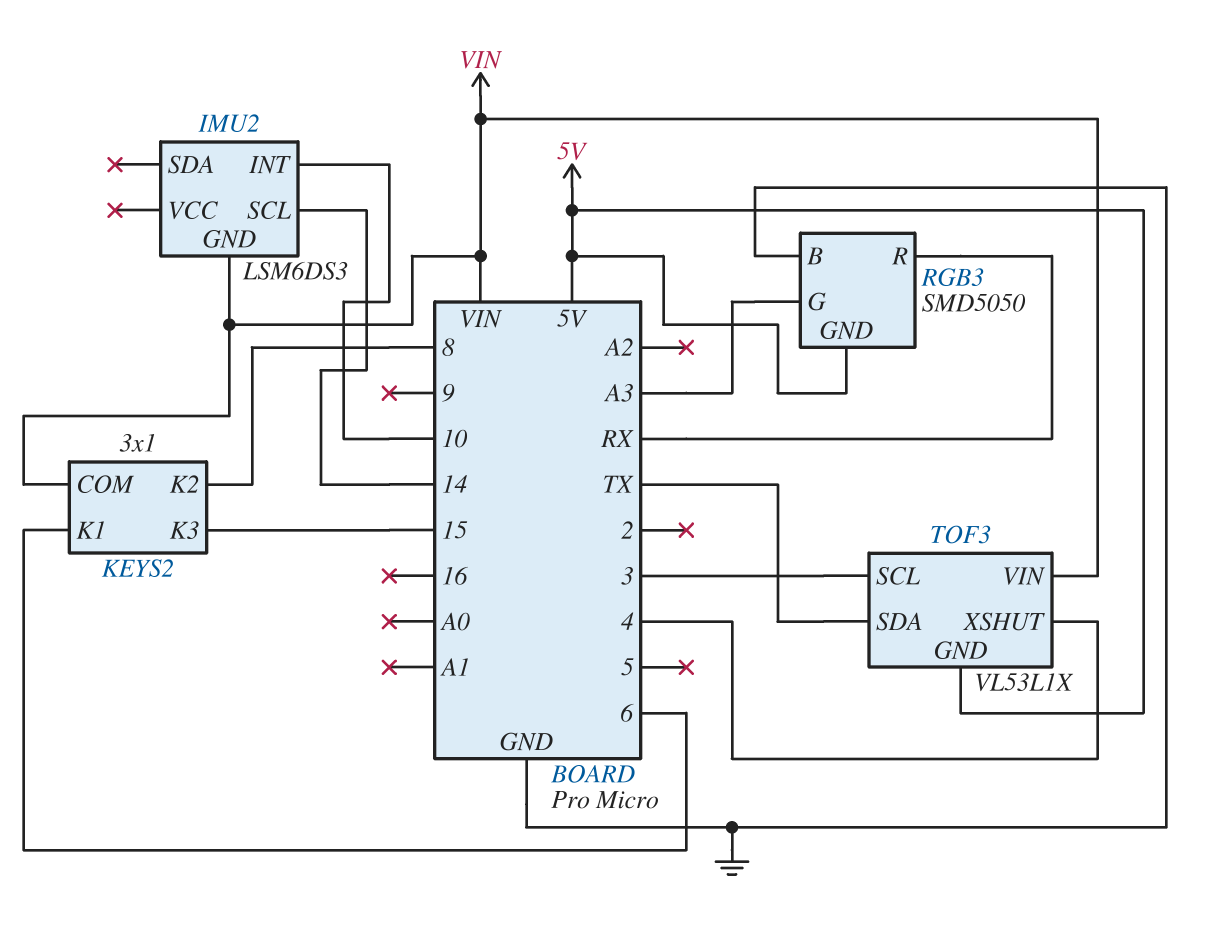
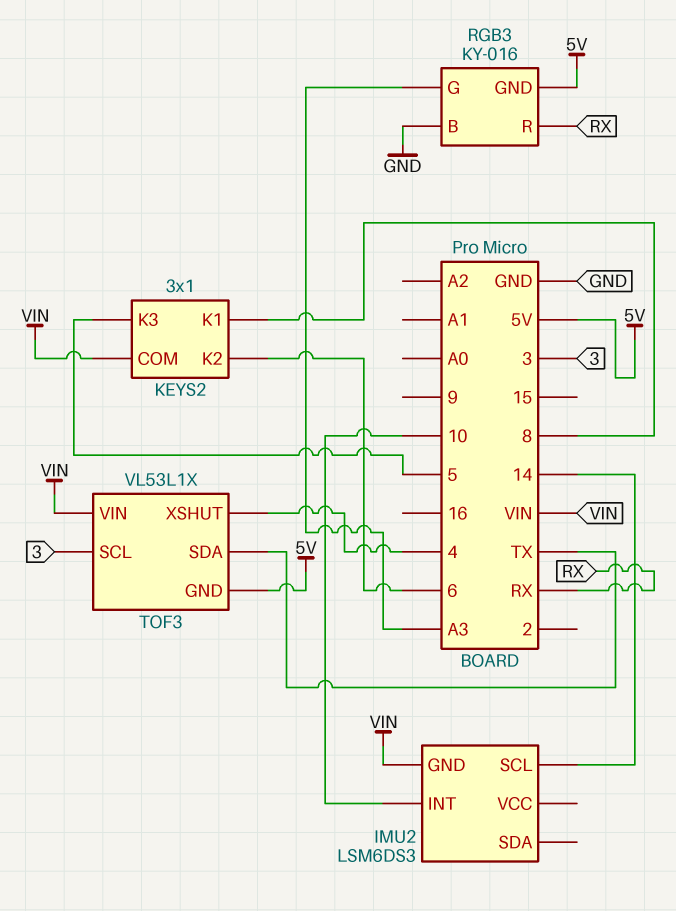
KEYS2 pin K1: 6 -> 8
KEYS2 pin K2: 8 -> 6
KEYS2 pin K3: 15 -> 5
RGB3: SMD5050 -> KY-016

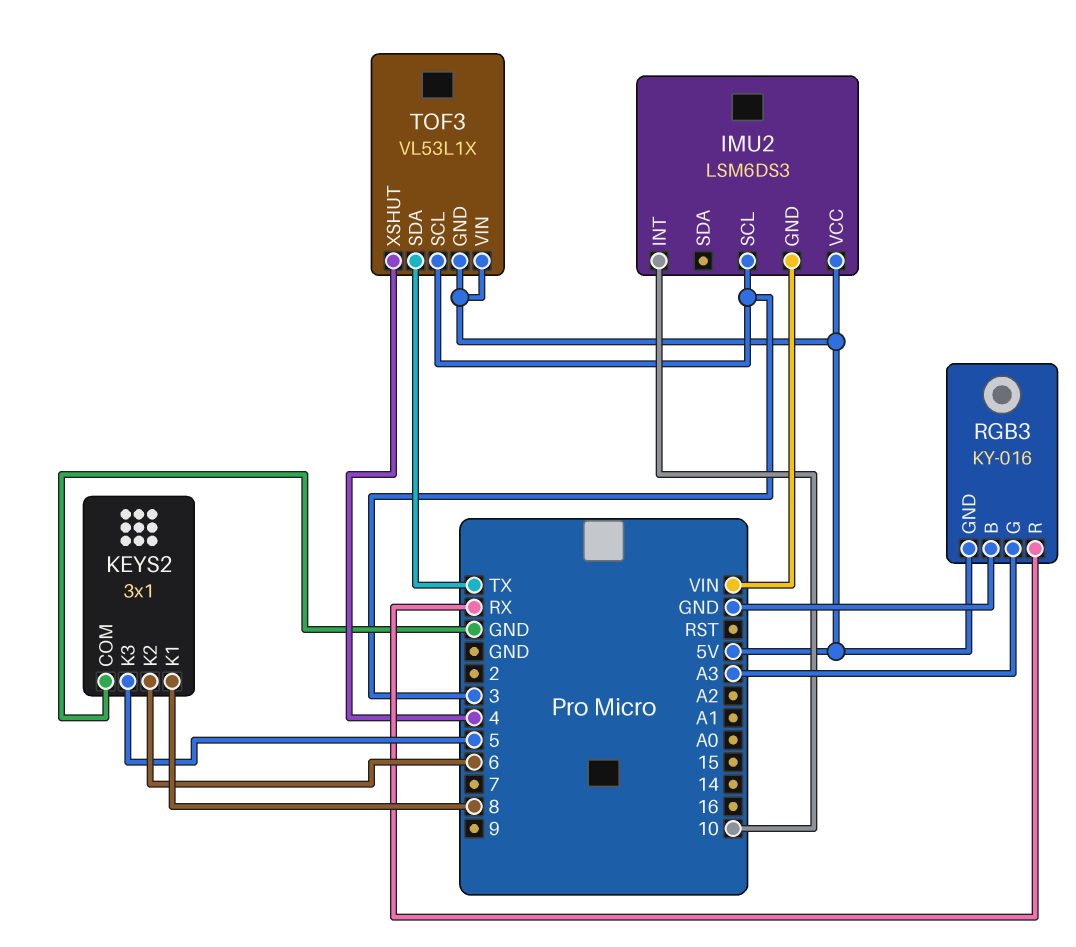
IMU2 pin SCL: 14 -> 3
IMU2 pin VCC: none -> 5V
KEYS2 pin COM: VIN -> GND
TOF3 pin VIN: VIN -> 5V

